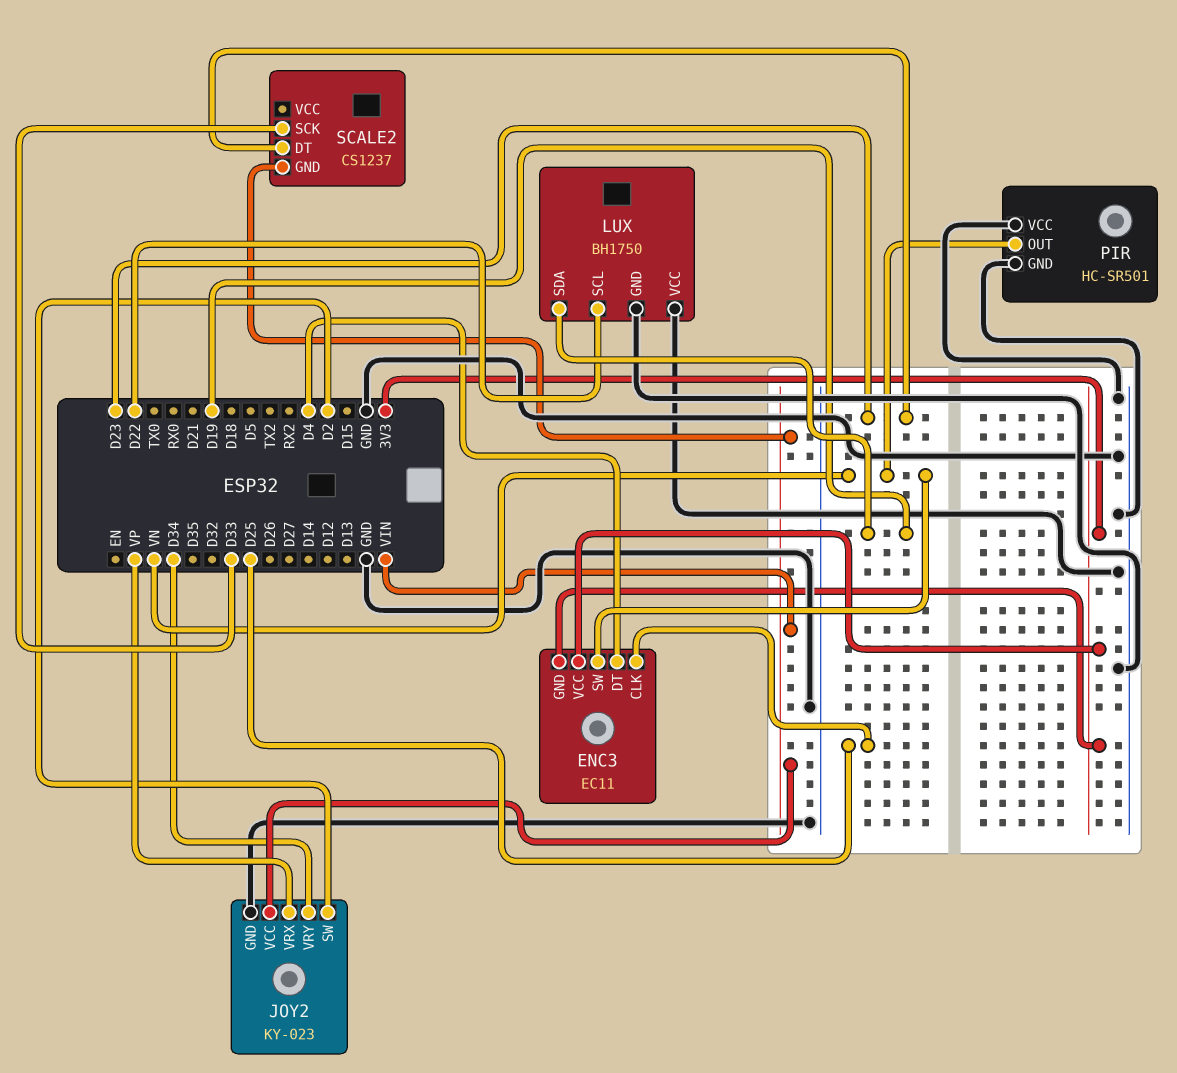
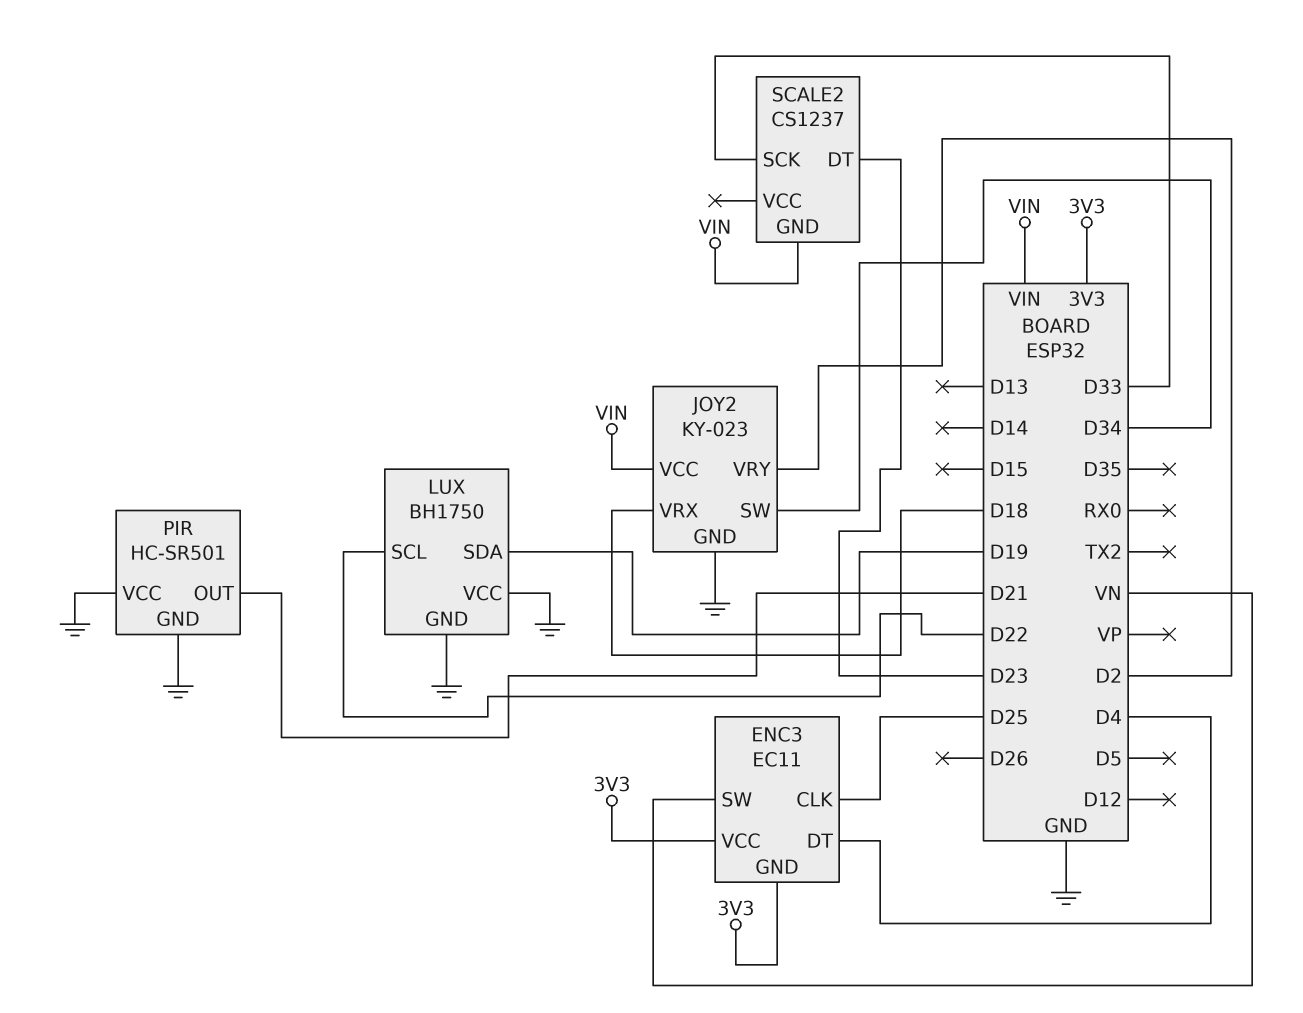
JOY2 pin SW: D2 -> D34
JOY2 pin VRX: VP -> D18
JOY2 pin VRY: D34 -> D2
PIR pin OUT: VN -> D21

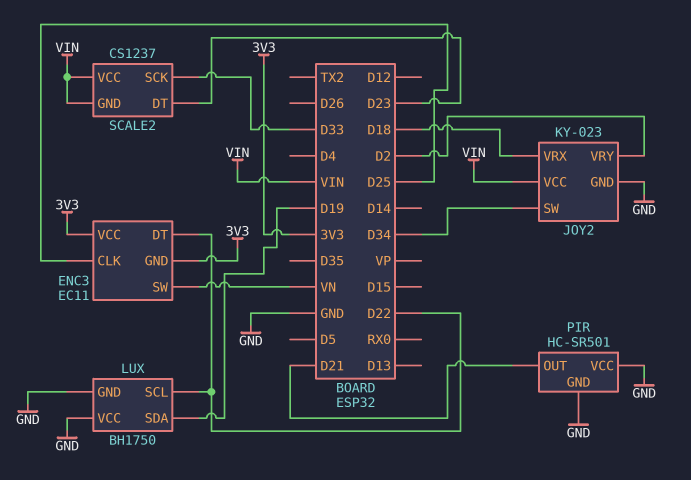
ENC3 pin DT: D4 -> D22
SCALE2 pin VCC: none -> VIN

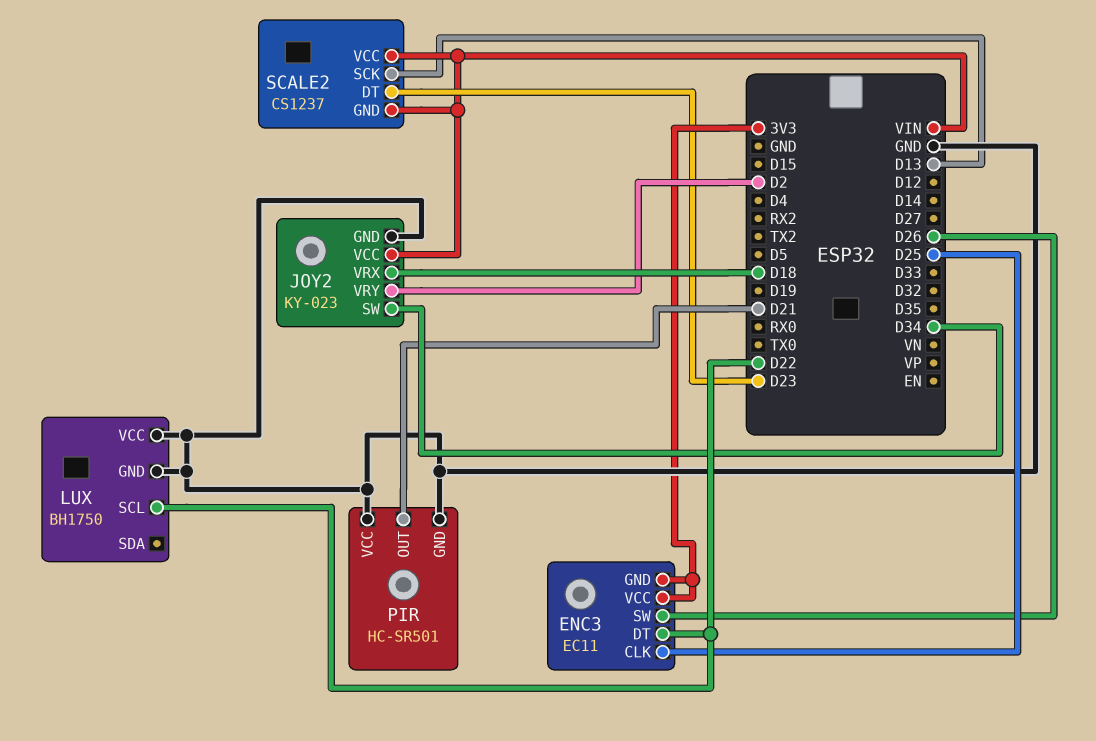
ENC3 pin SW: VN -> D26
LUX pin SDA: D19 -> none
SCALE2 pin SCK: D33 -> D13

